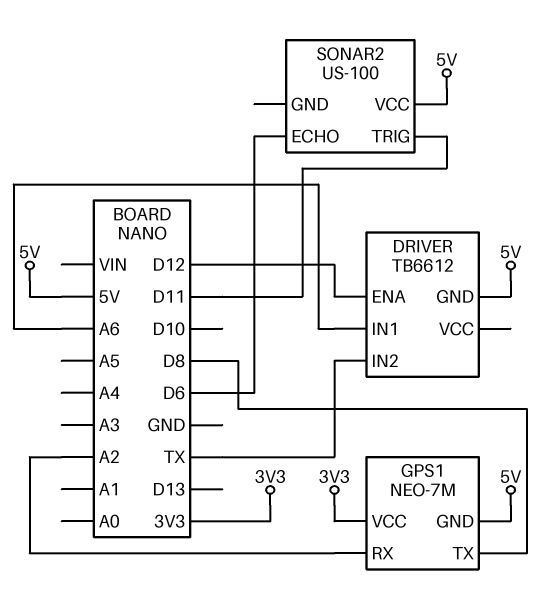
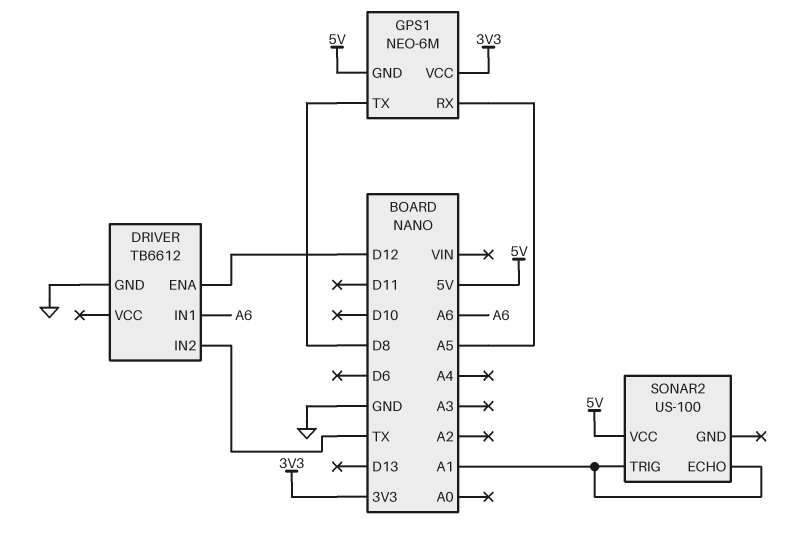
DRIVER pin GND: 5V -> GND
GPS1: NEO-7M -> NEO-6M
GPS1 pin RX: A2 -> A5
SONAR2 pin ECHO: D6 -> A1
SONAR2 pin TRIG: D11 -> A1

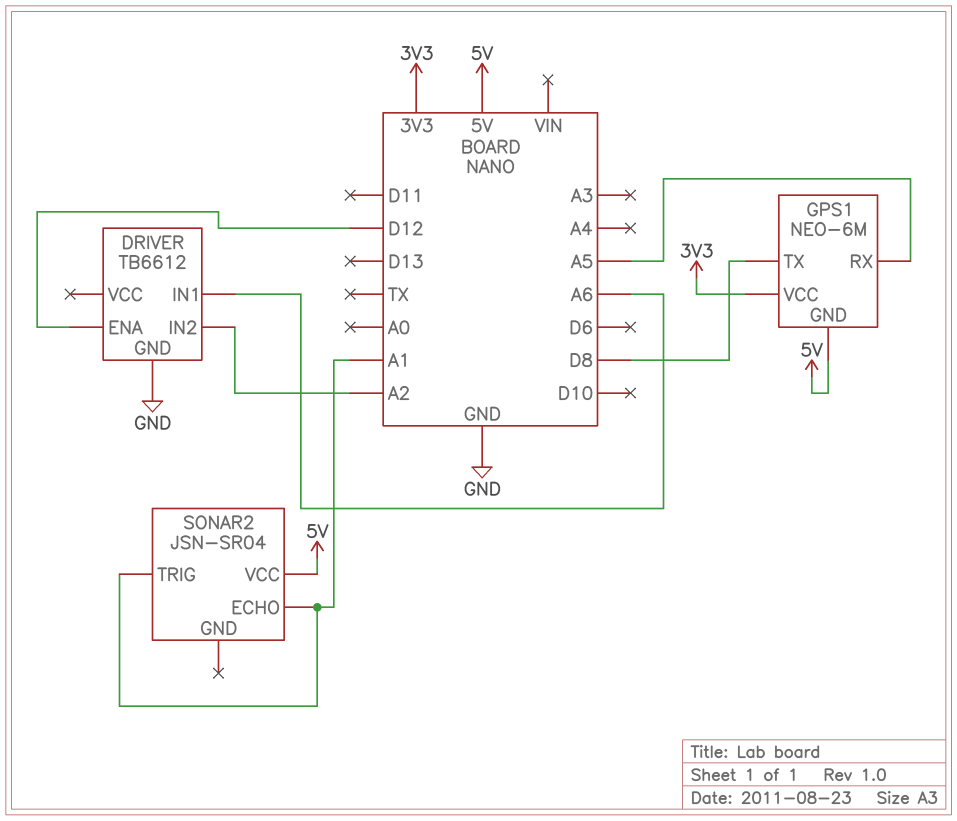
DRIVER pin IN2: TX -> A2
SONAR2: US-100 -> JSN-SR04

